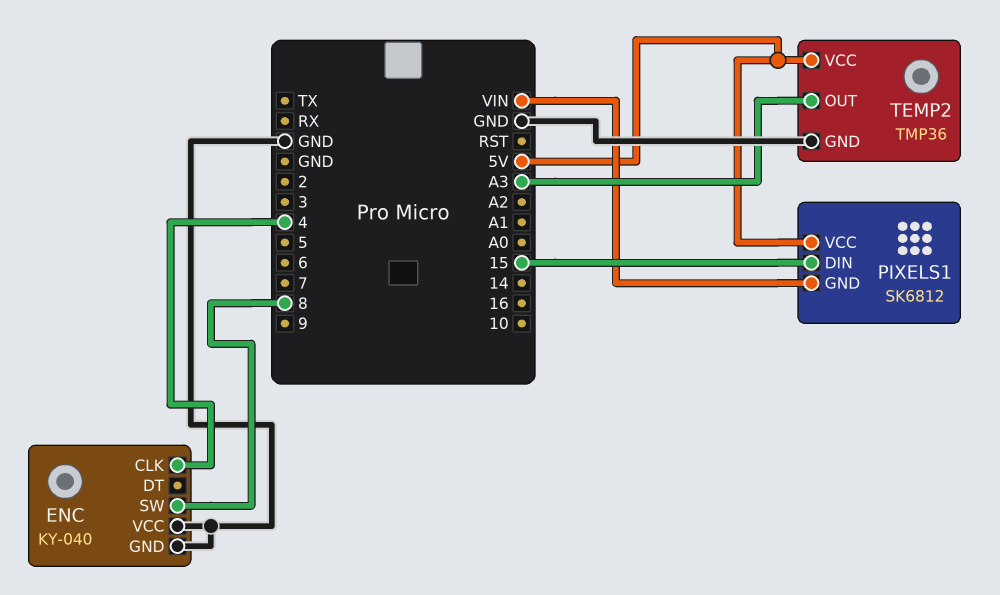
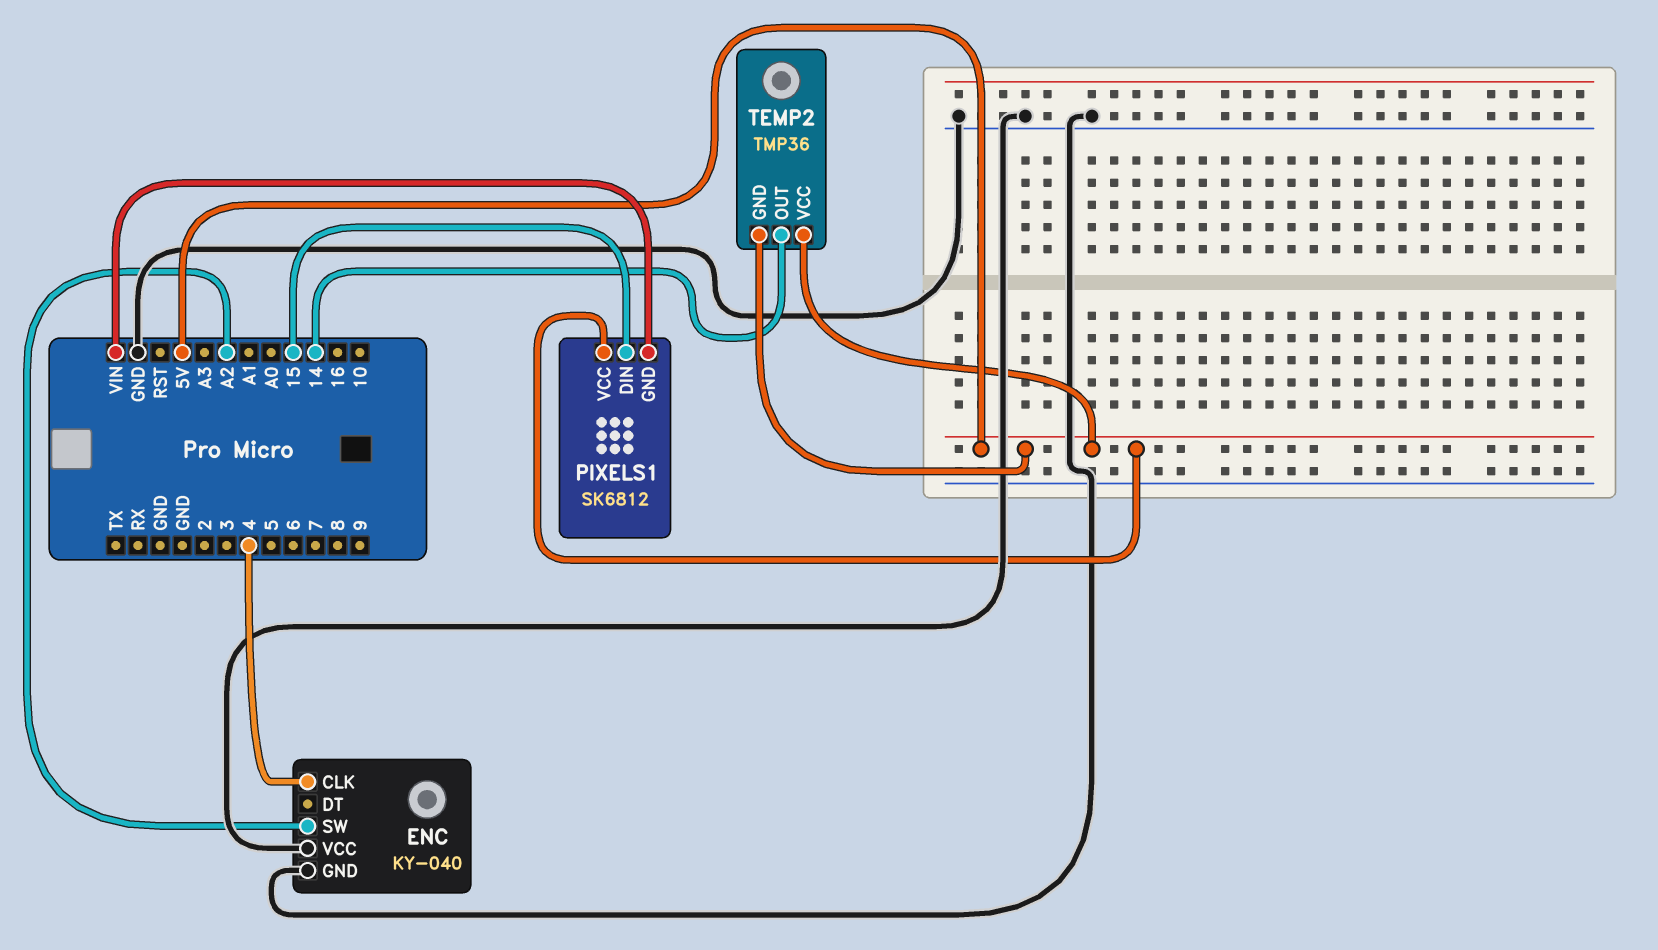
ENC pin SW: 8 -> A2
TEMP2 pin GND: GND -> 5V
TEMP2 pin OUT: A3 -> 14

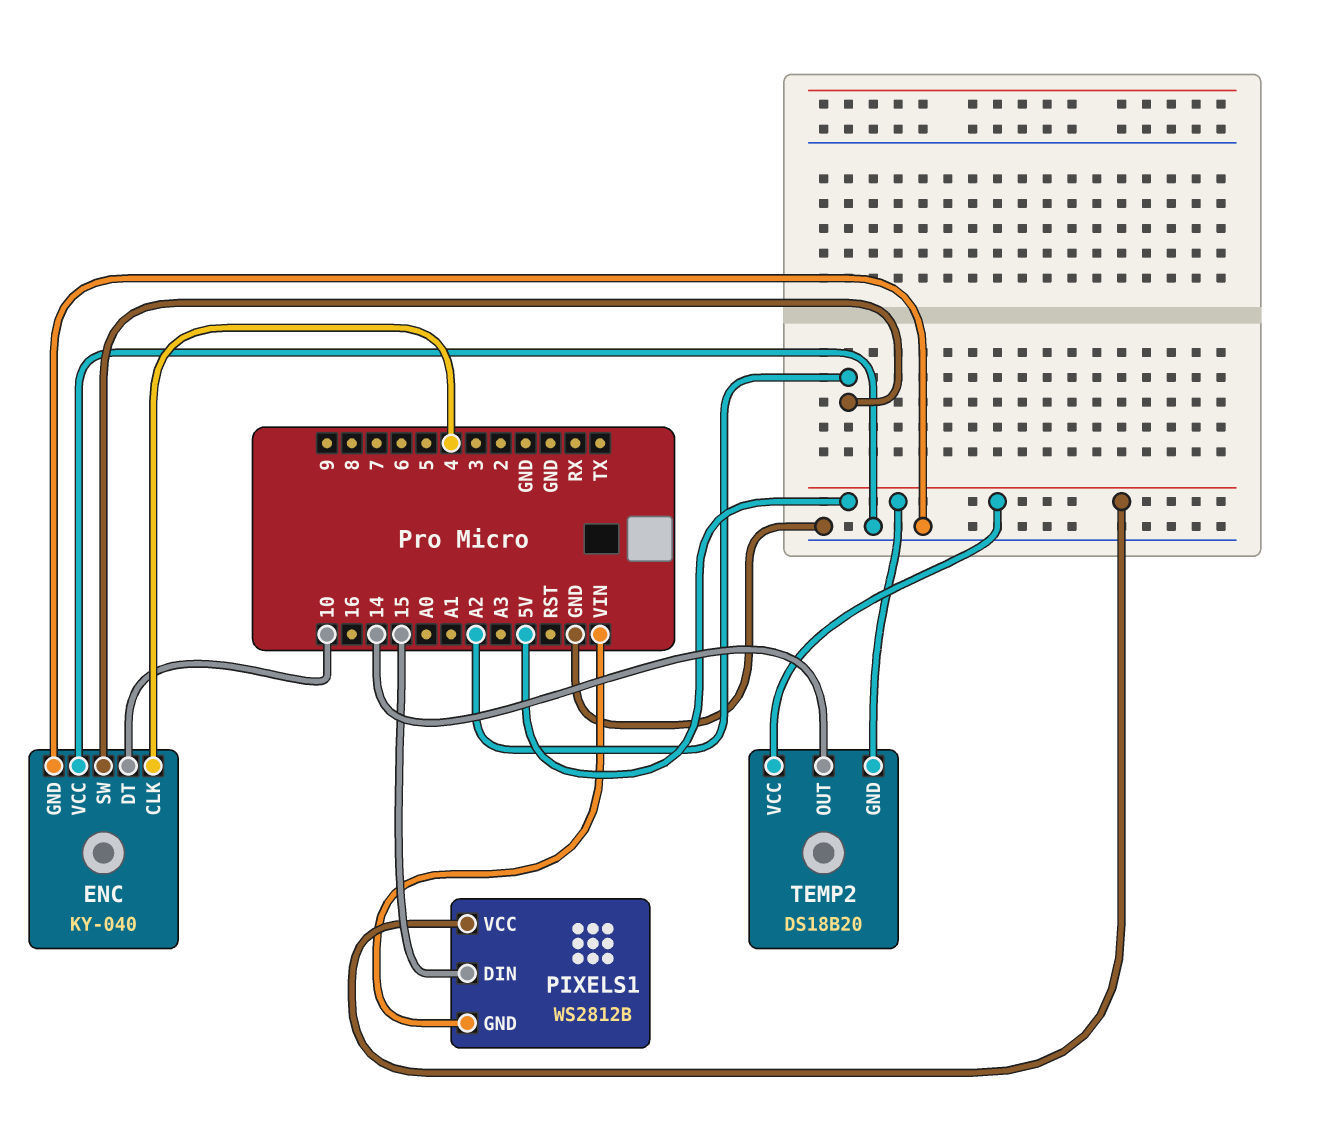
ENC pin DT: none -> 10
PIXELS1: SK6812 -> WS2812B
TEMP2: TMP36 -> DS18B20

